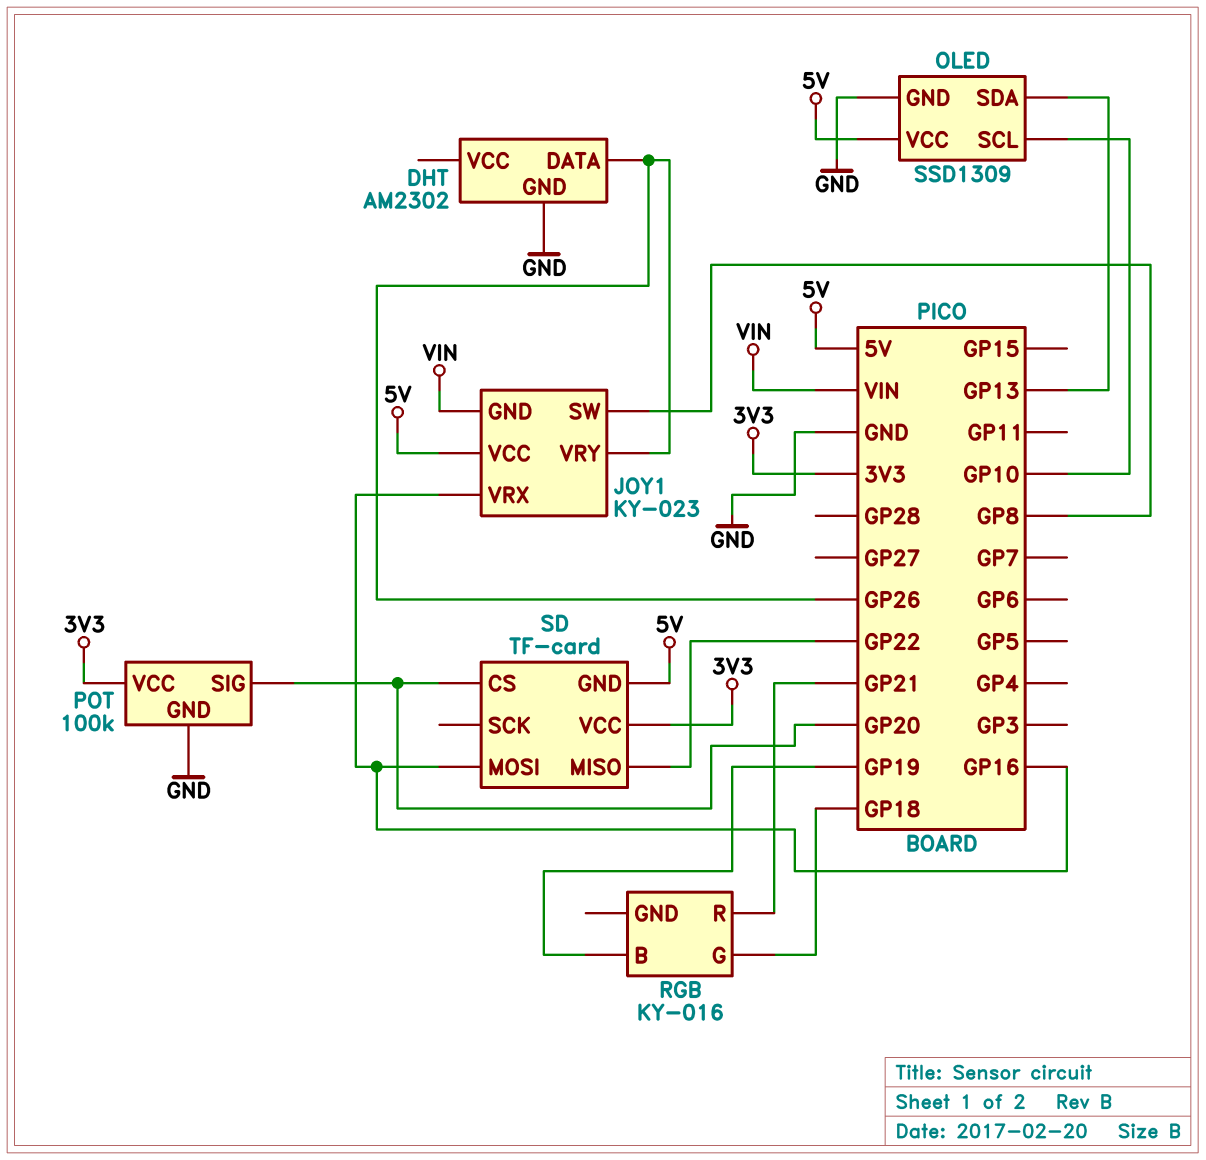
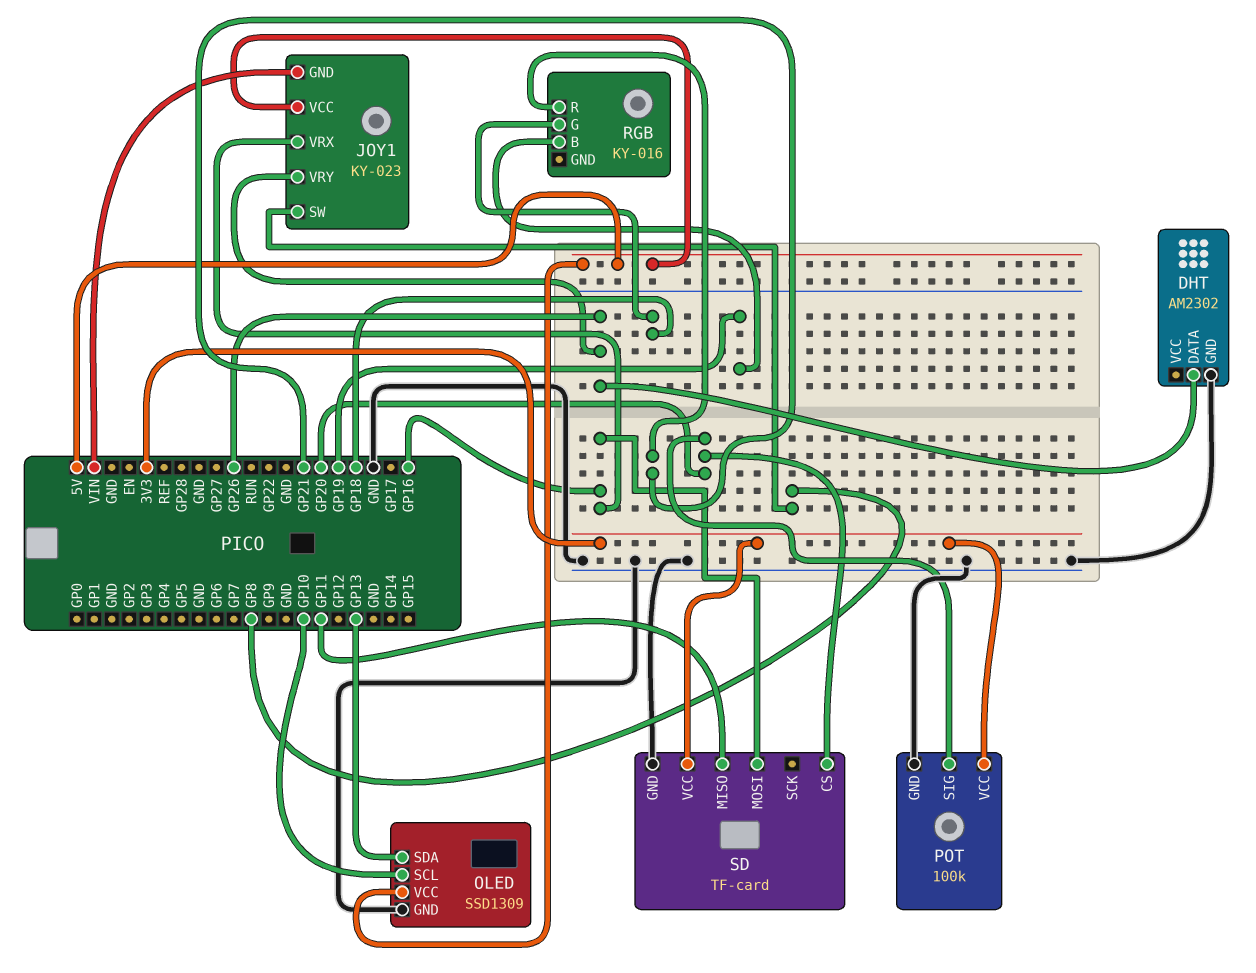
SD pin GND: 5V -> GND
SD pin MISO: GP22 -> GP11

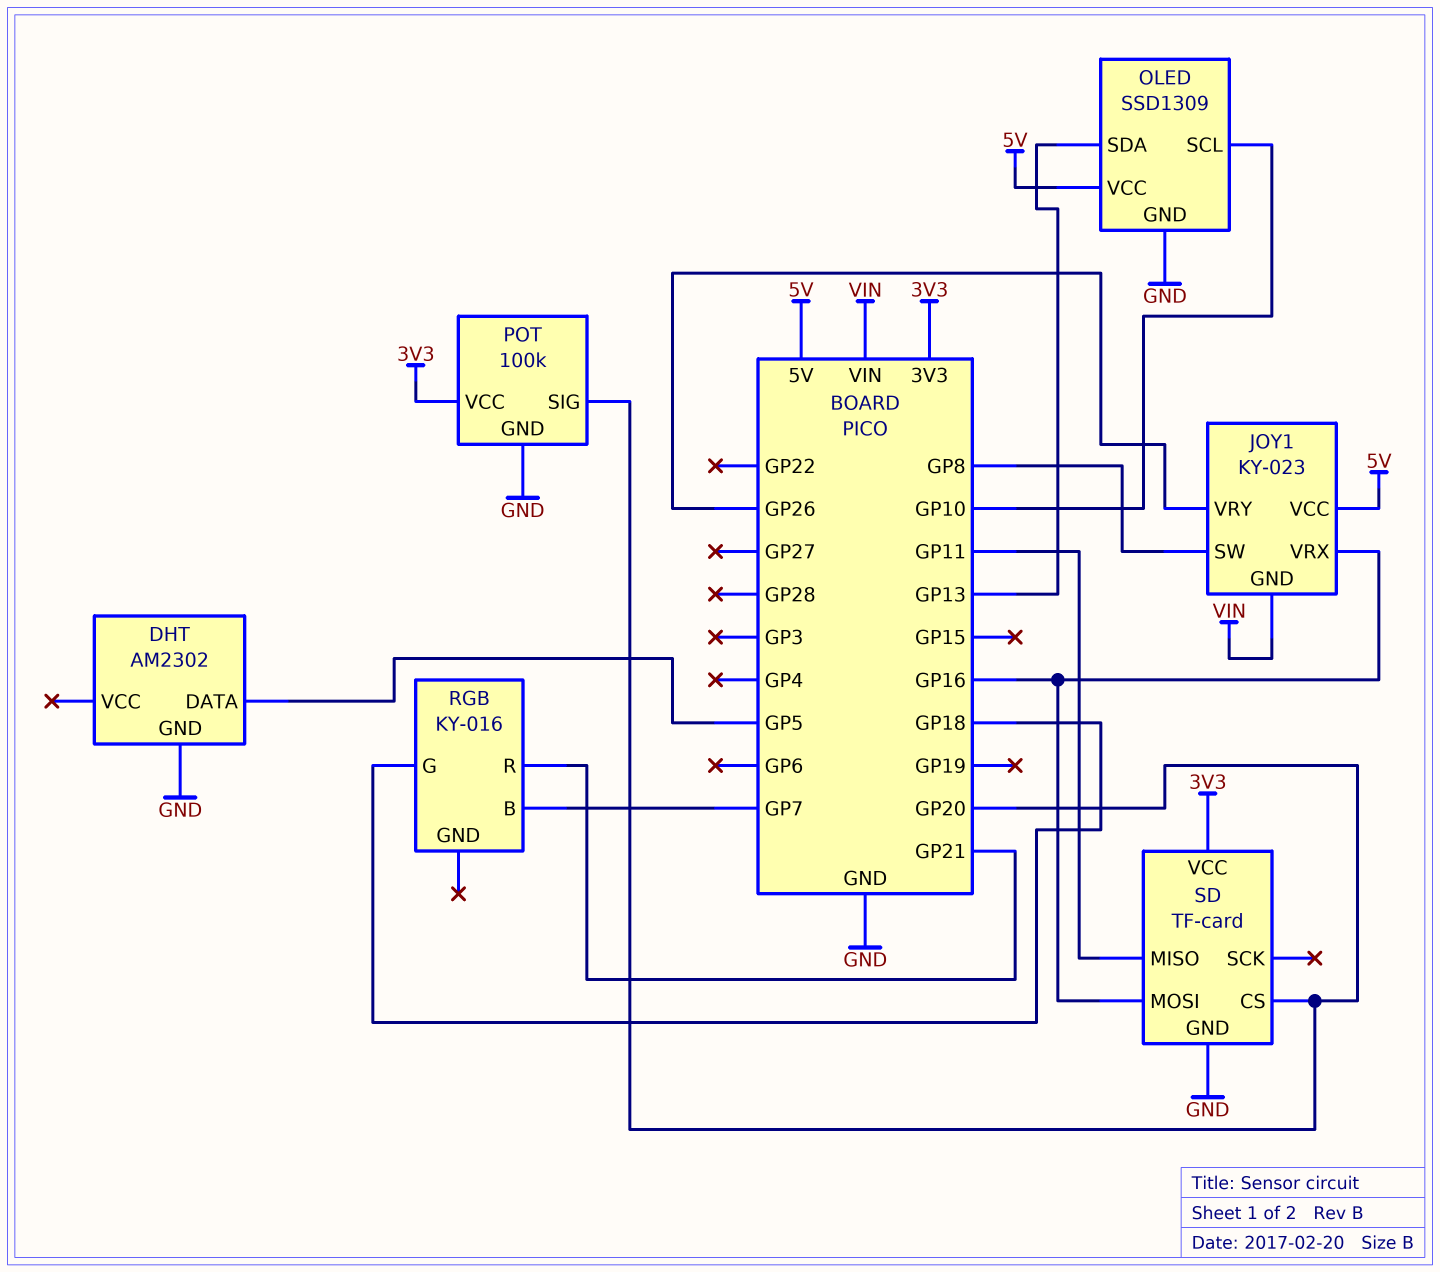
DHT pin DATA: GP26 -> GP5
RGB pin B: GP19 -> GP7

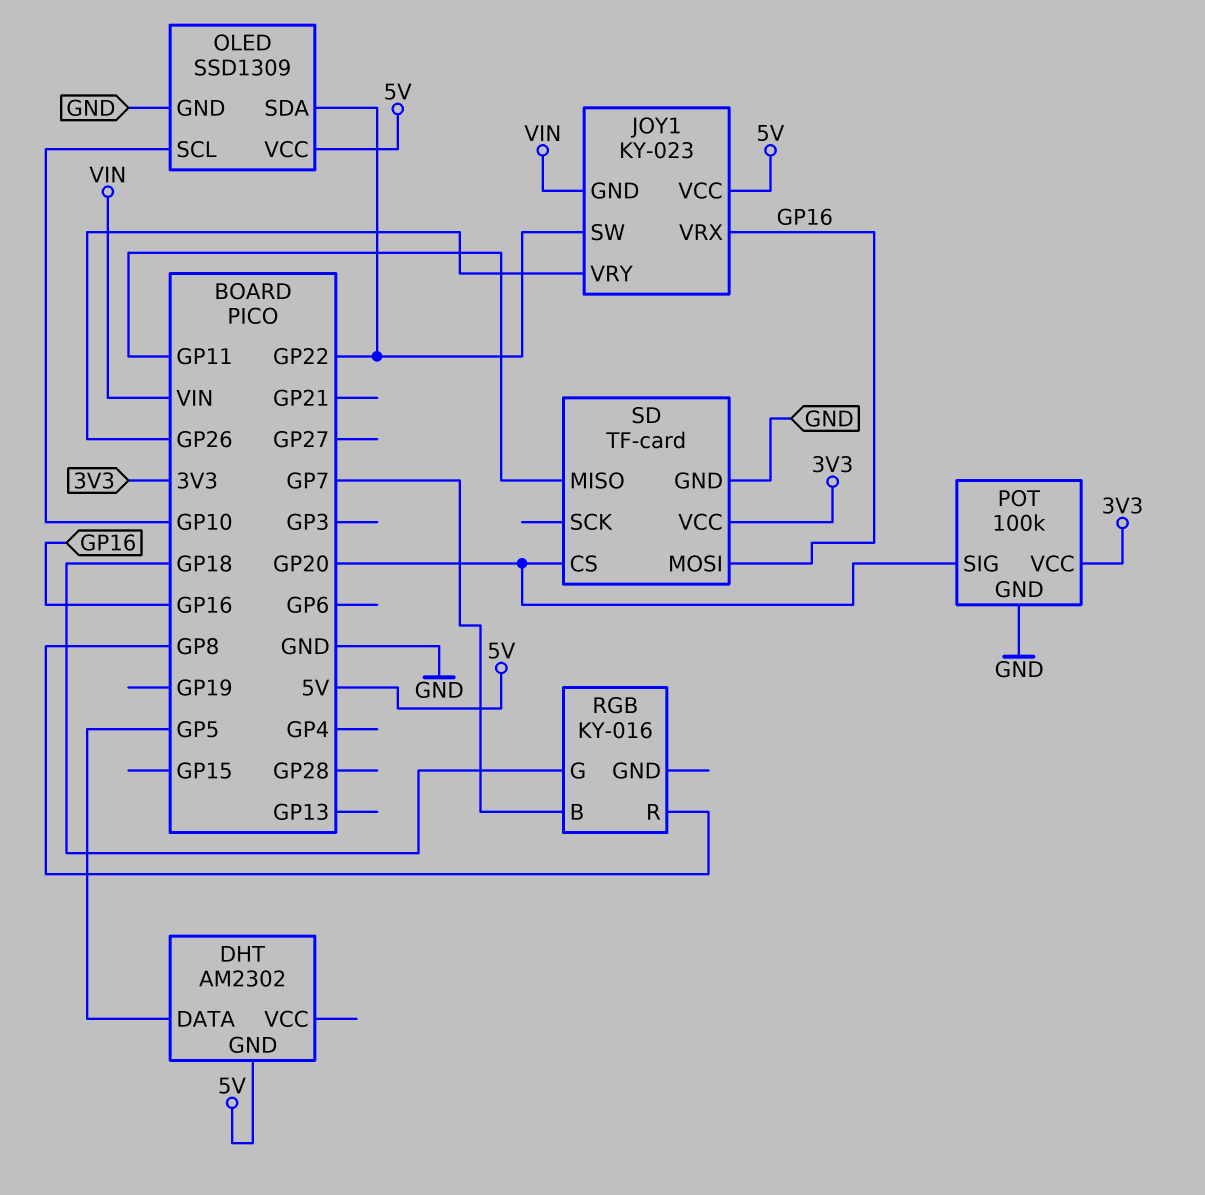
DHT pin GND: GND -> 5V
JOY1 pin SW: GP8 -> GP22
OLED pin SDA: GP13 -> GP22
RGB pin R: GP21 -> GP8

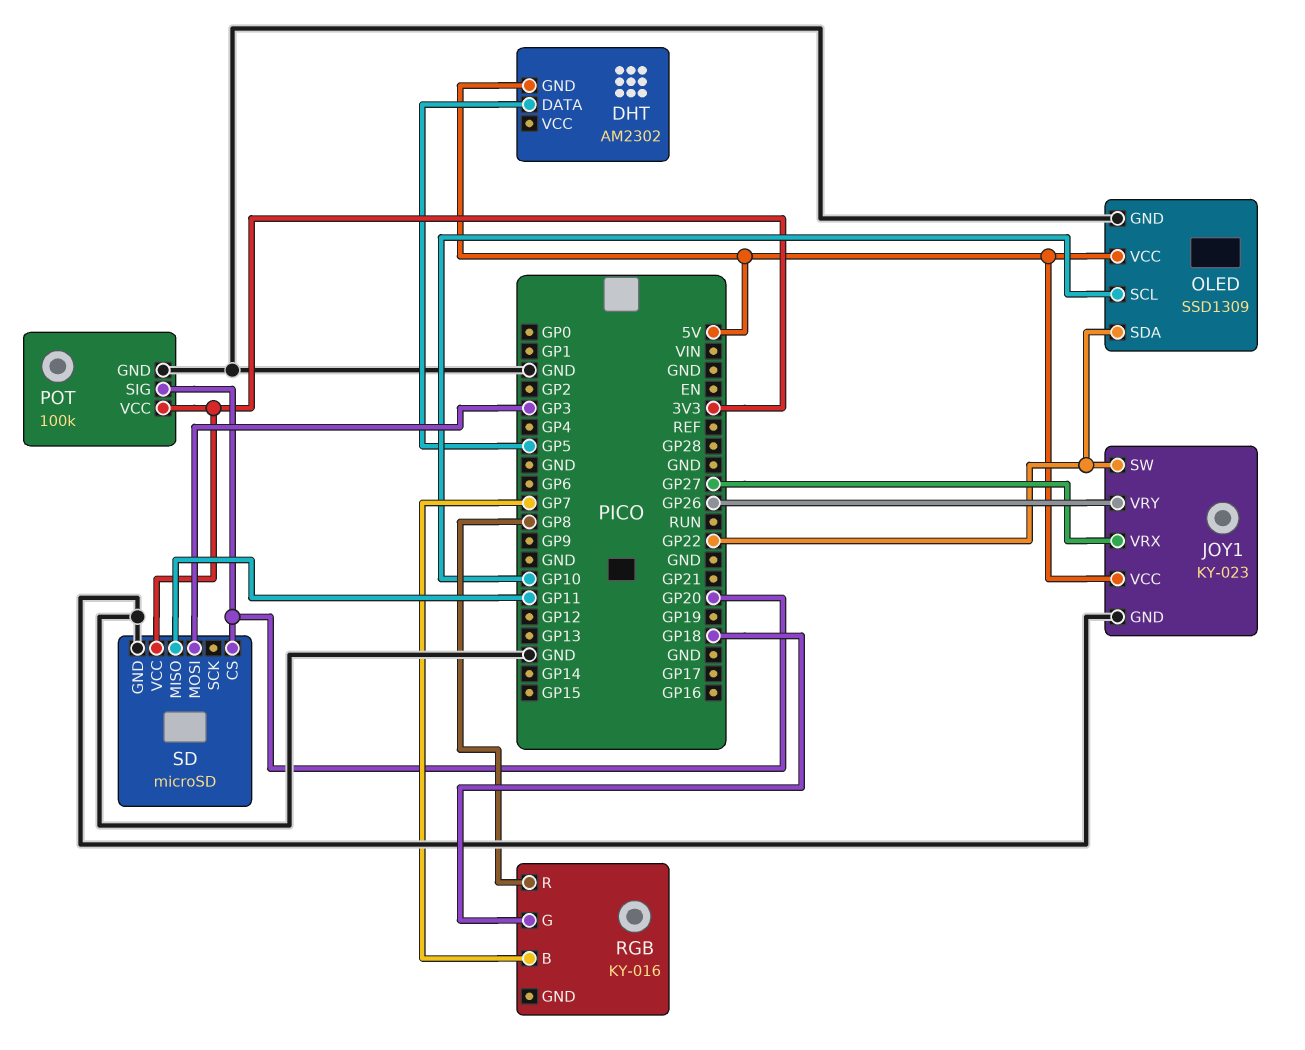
JOY1 pin GND: VIN -> GND
JOY1 pin VRX: GP16 -> GP27
SD: TF-card -> microSD
SD pin MOSI: GP16 -> GP3

